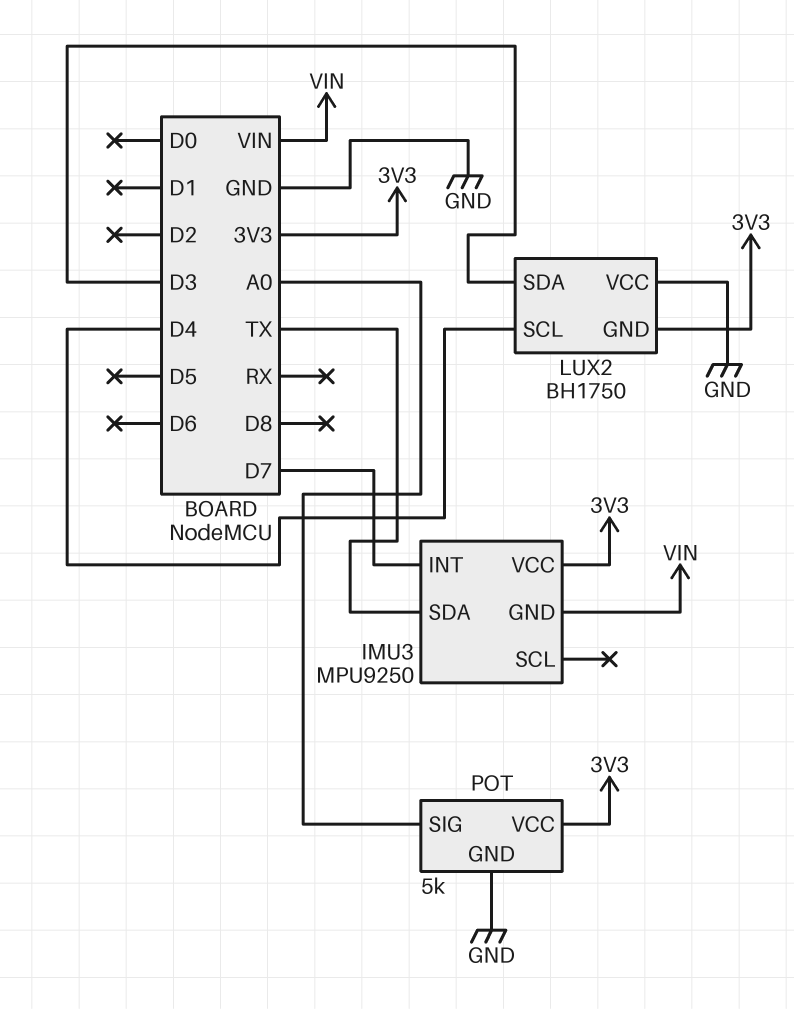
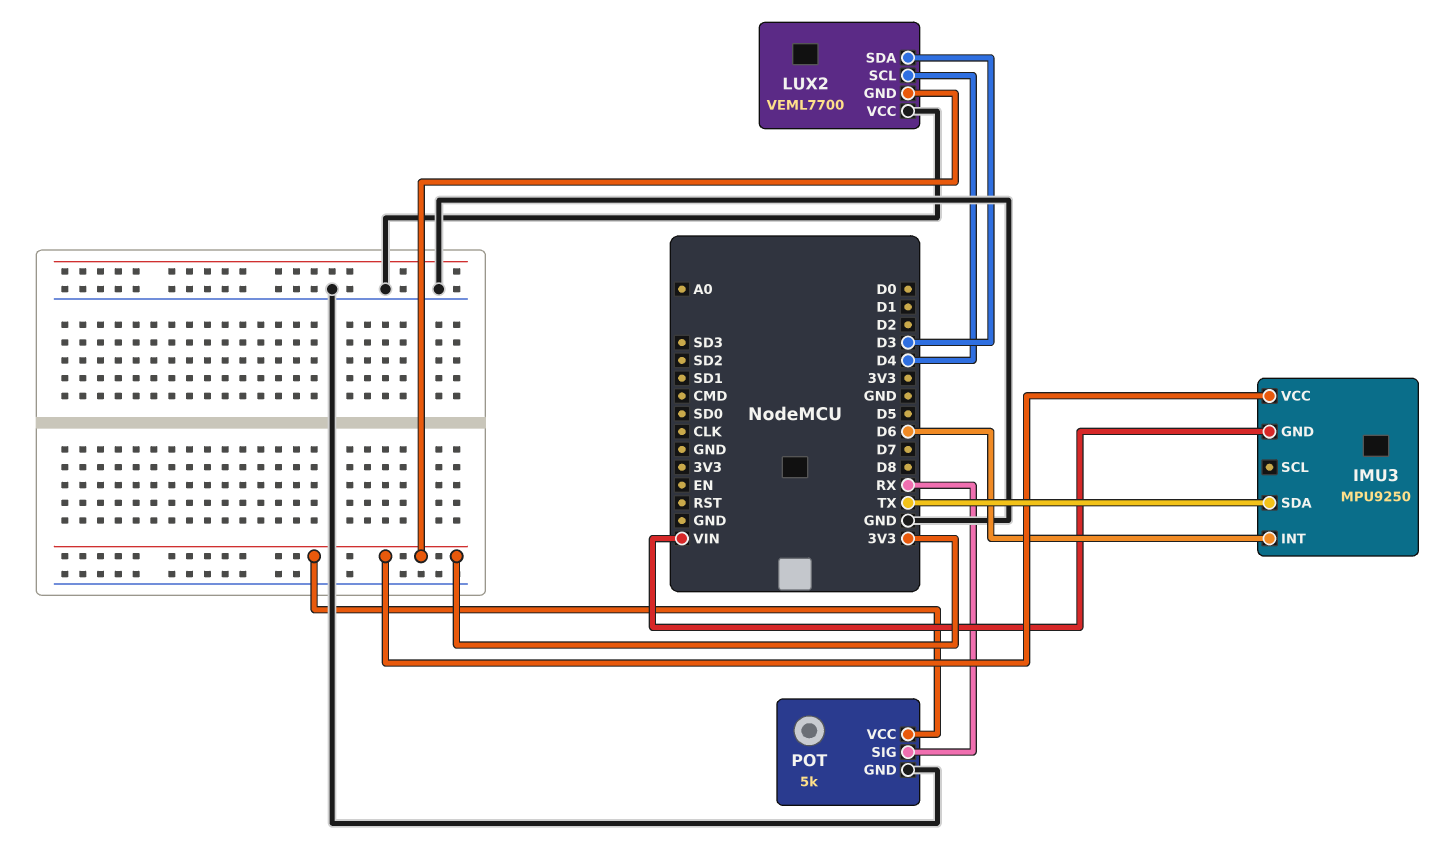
IMU3 pin INT: D7 -> D6
LUX2: BH1750 -> VEML7700
POT pin SIG: A0 -> RX

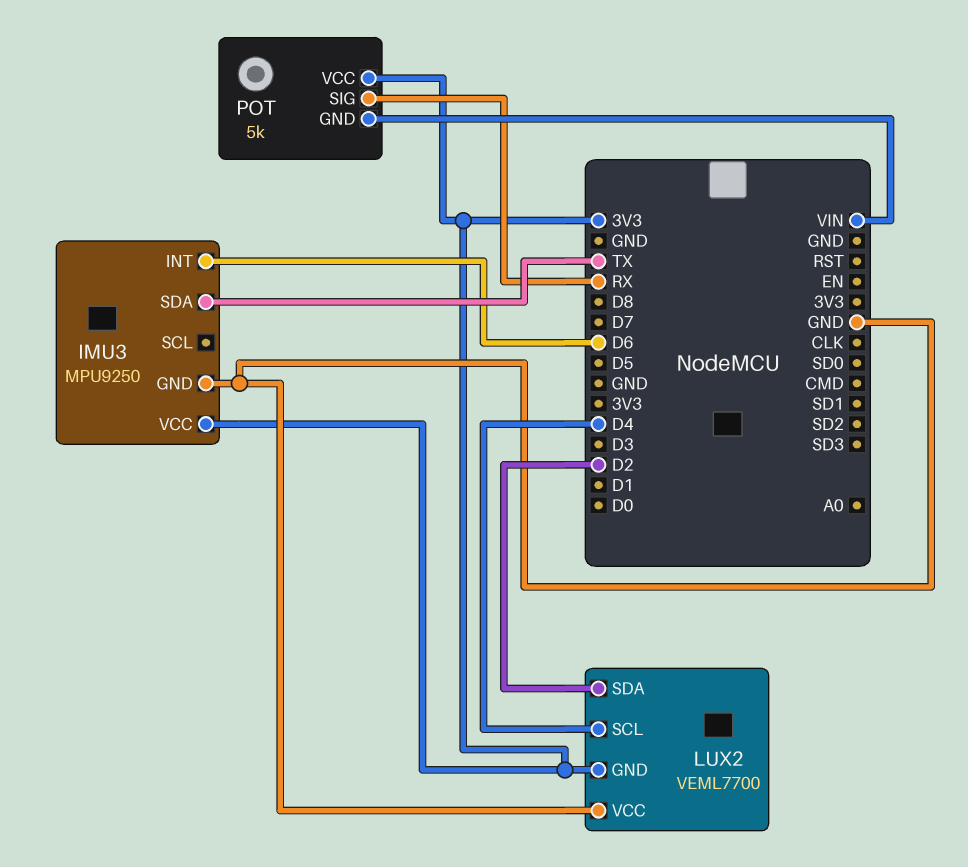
IMU3 pin GND: VIN -> GND
LUX2 pin SDA: D3 -> D2
POT pin GND: GND -> VIN

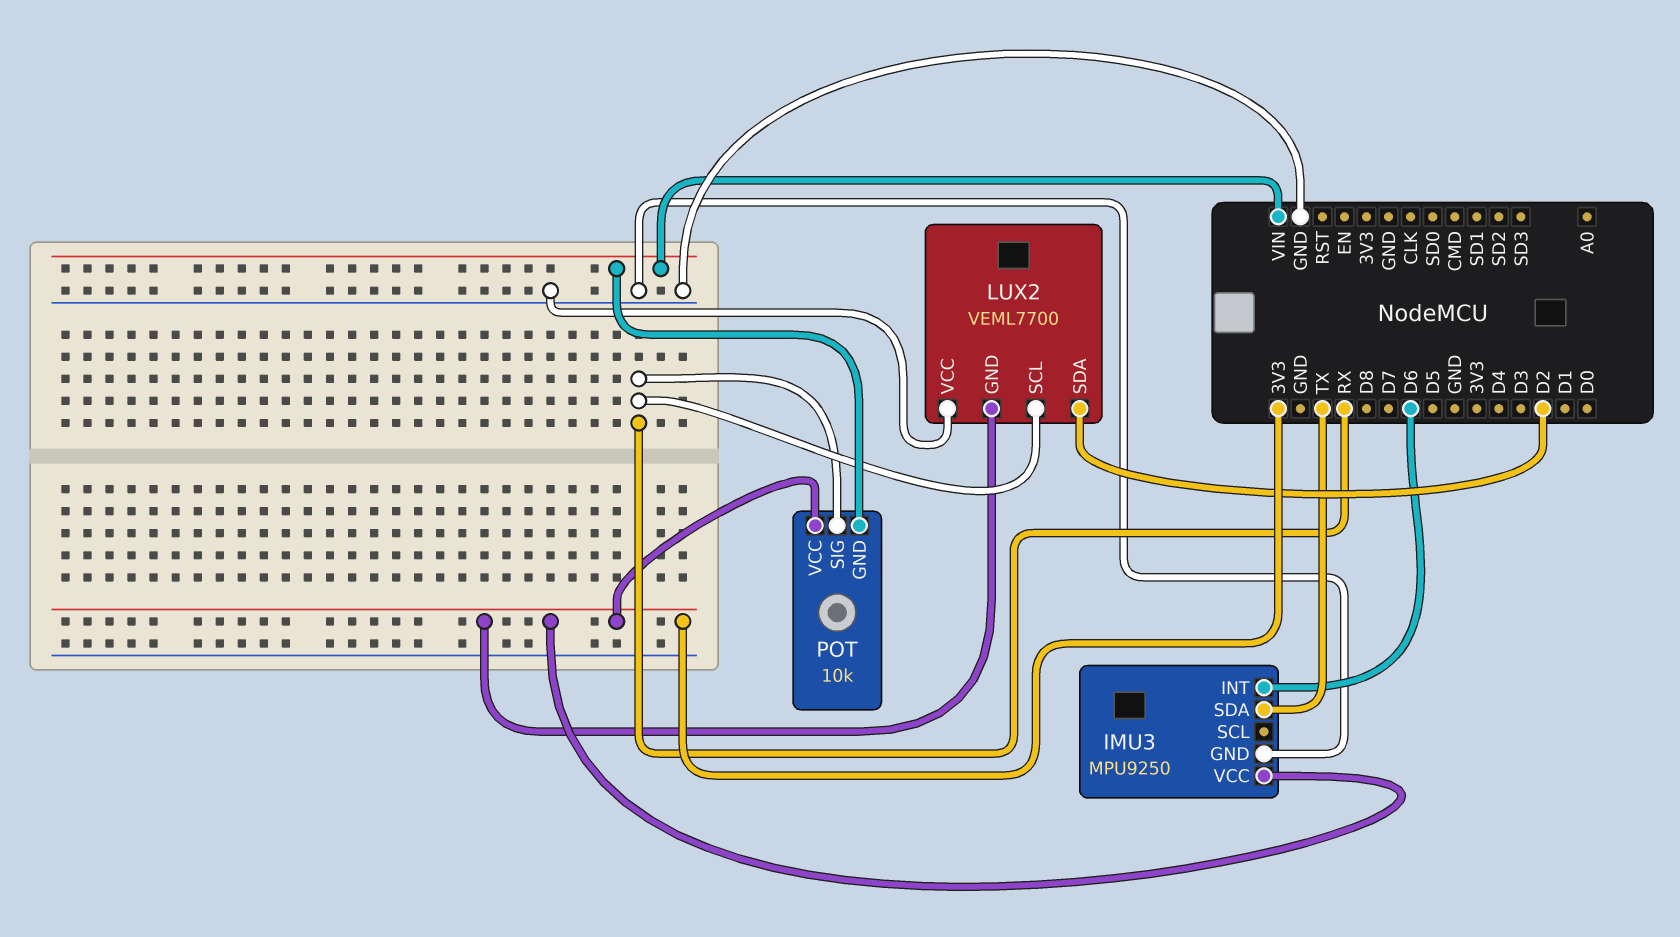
LUX2 pin SCL: D4 -> RX
POT: 5k -> 10k

